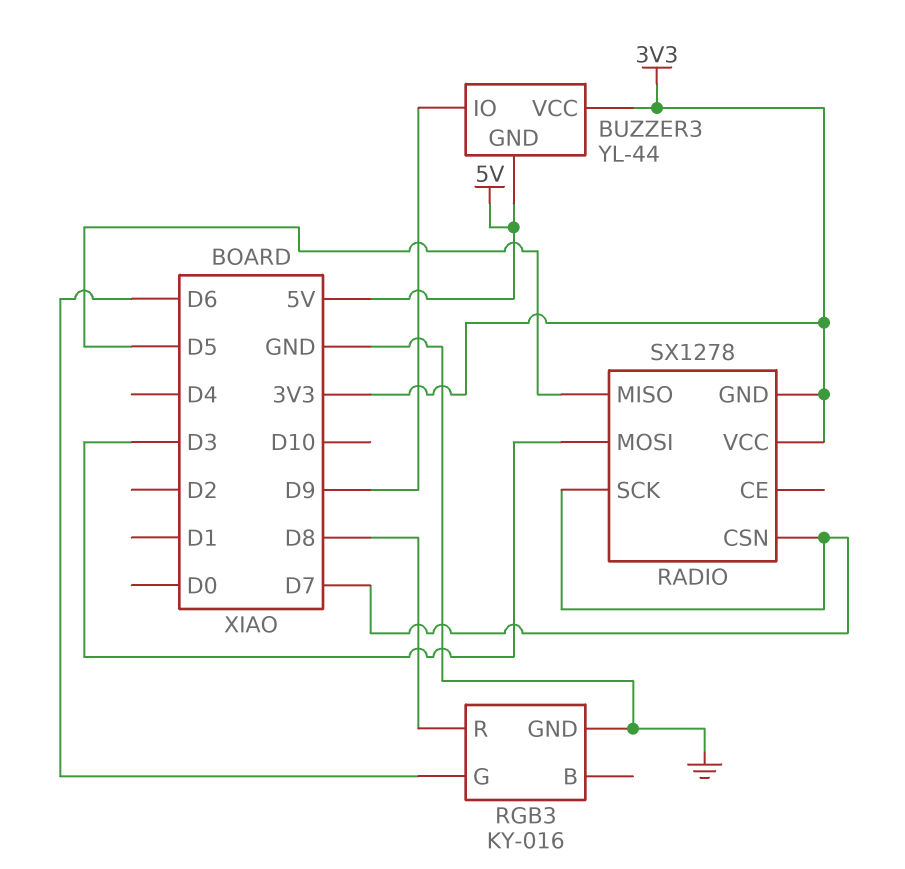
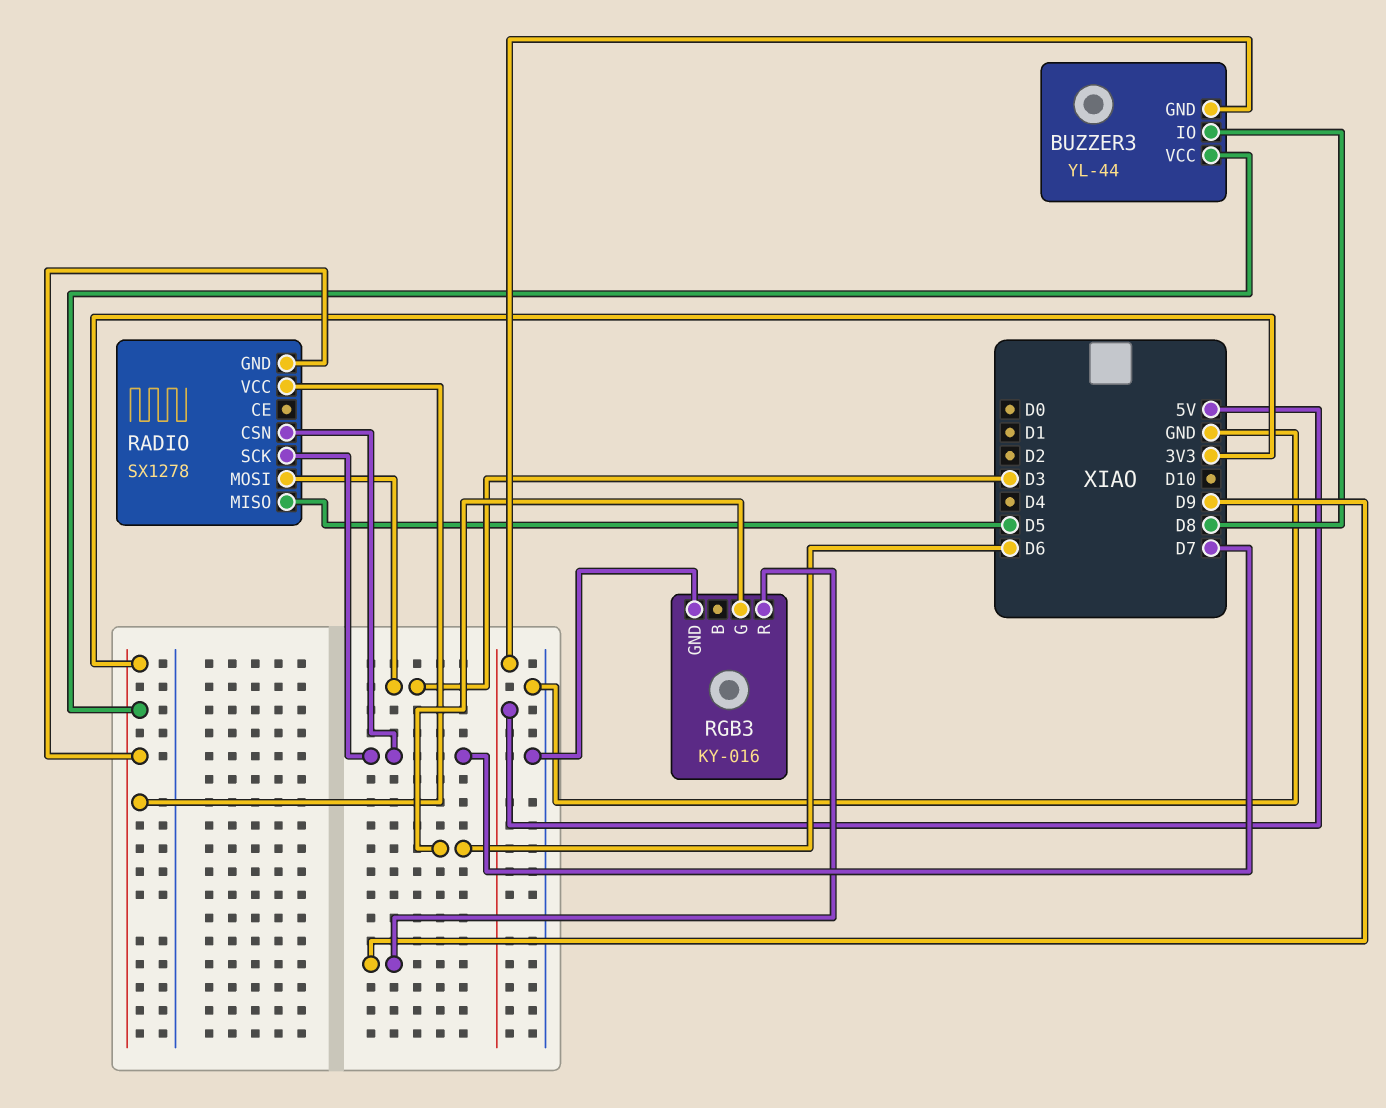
BUZZER3 pin IO: D9 -> D8
RGB3 pin R: D8 -> D9

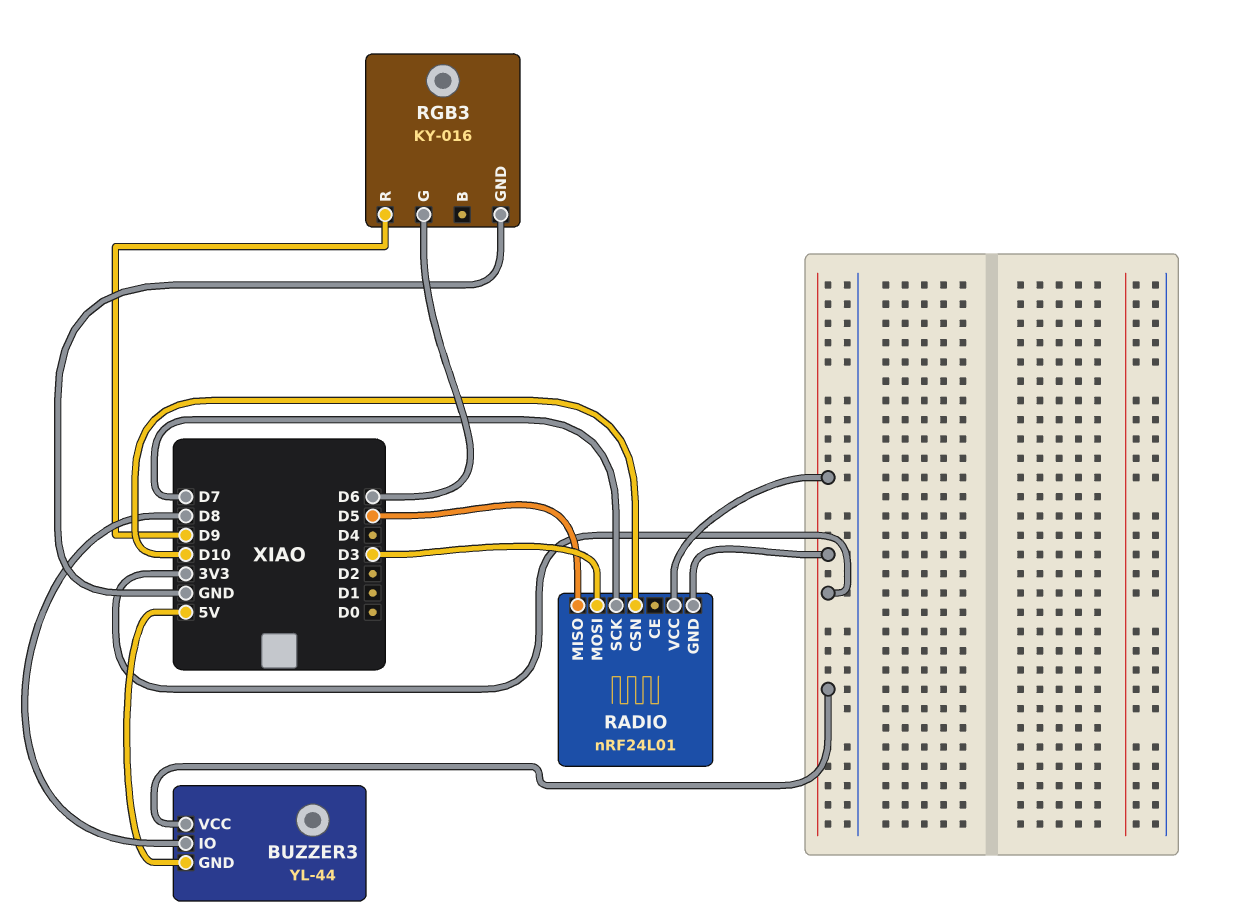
RADIO: SX1278 -> nRF24L01
RADIO pin CSN: D7 -> D10

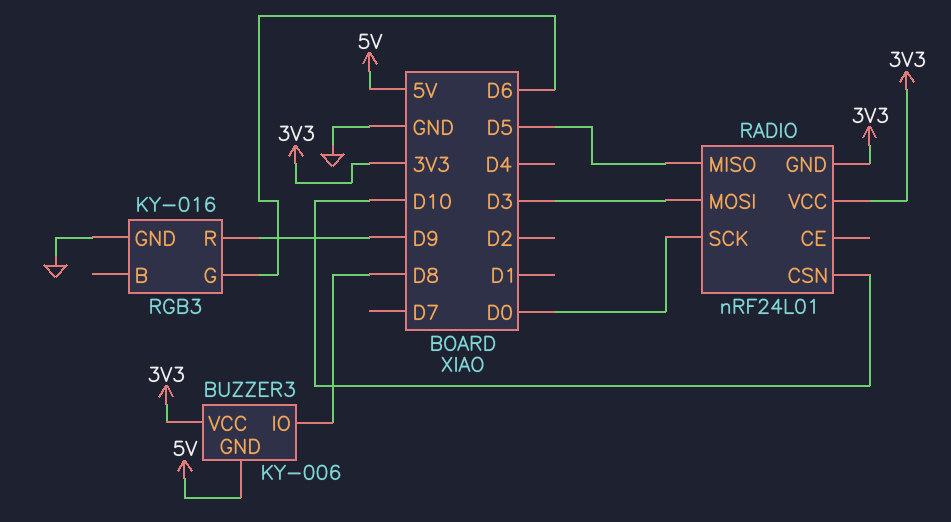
BUZZER3: YL-44 -> KY-006
RADIO pin SCK: D7 -> D0

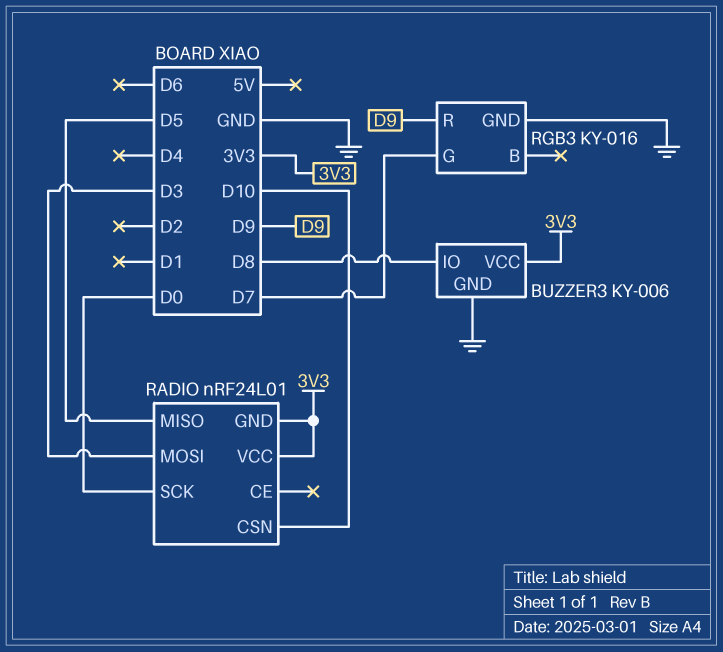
BUZZER3 pin GND: 5V -> GND
RGB3 pin G: D6 -> D7

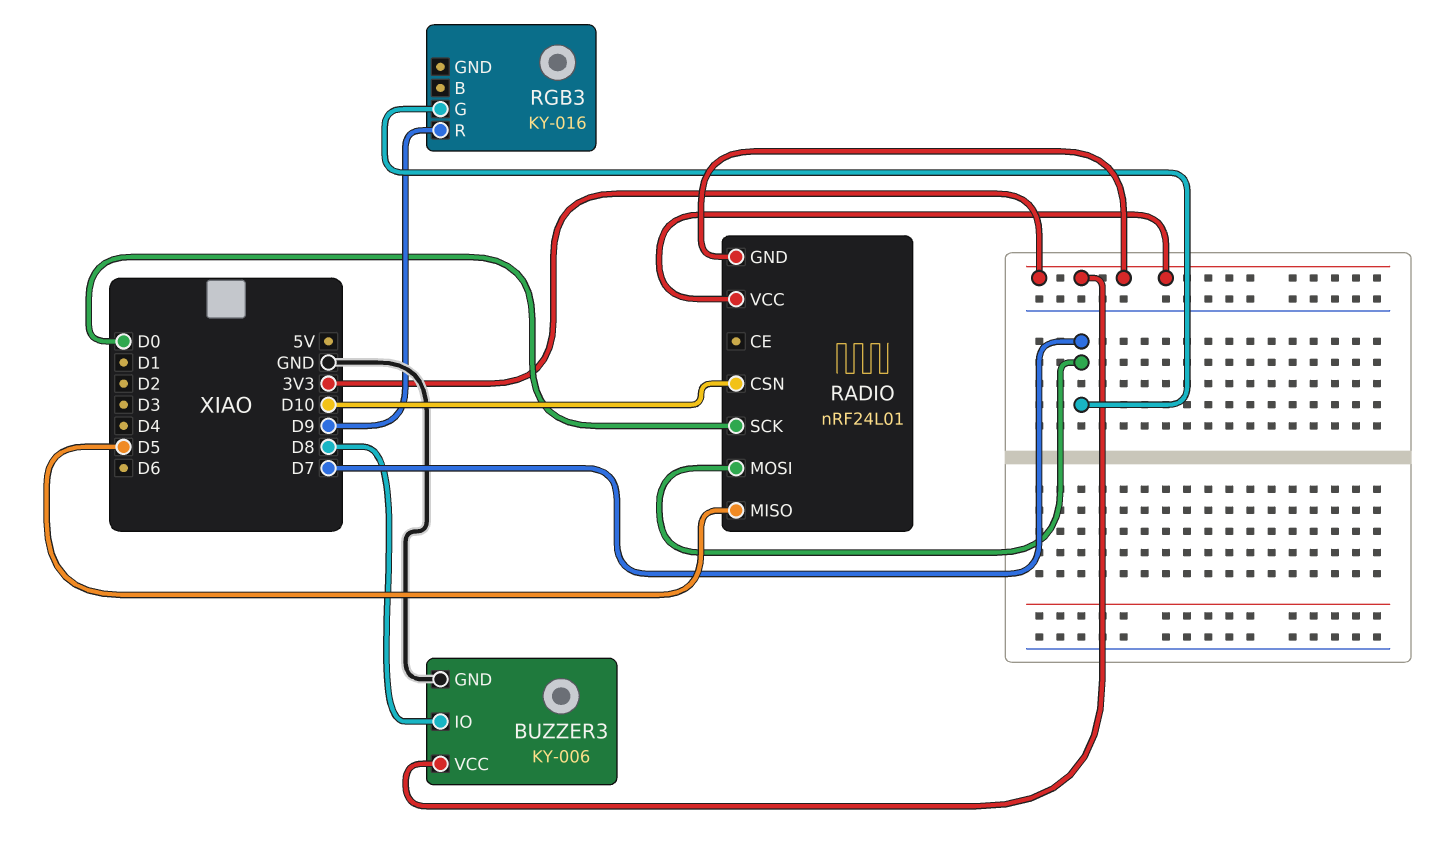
RADIO pin MOSI: D3 -> D7
RGB3 pin GND: GND -> none

